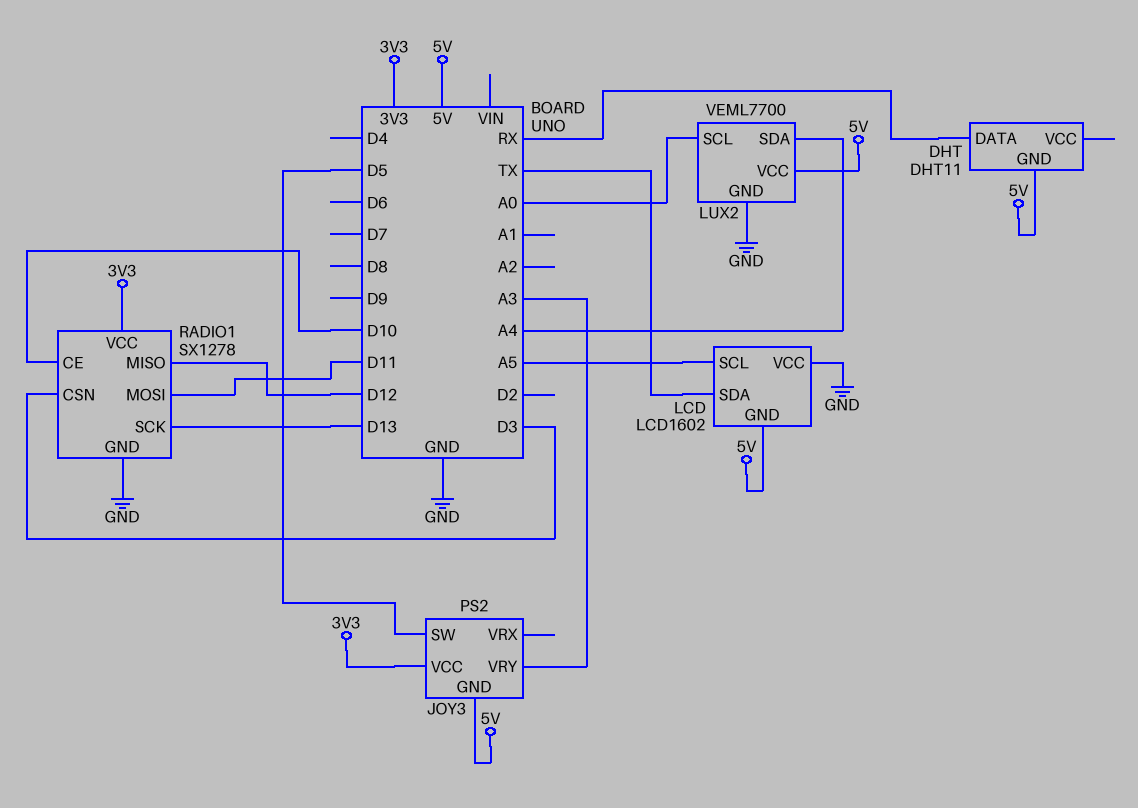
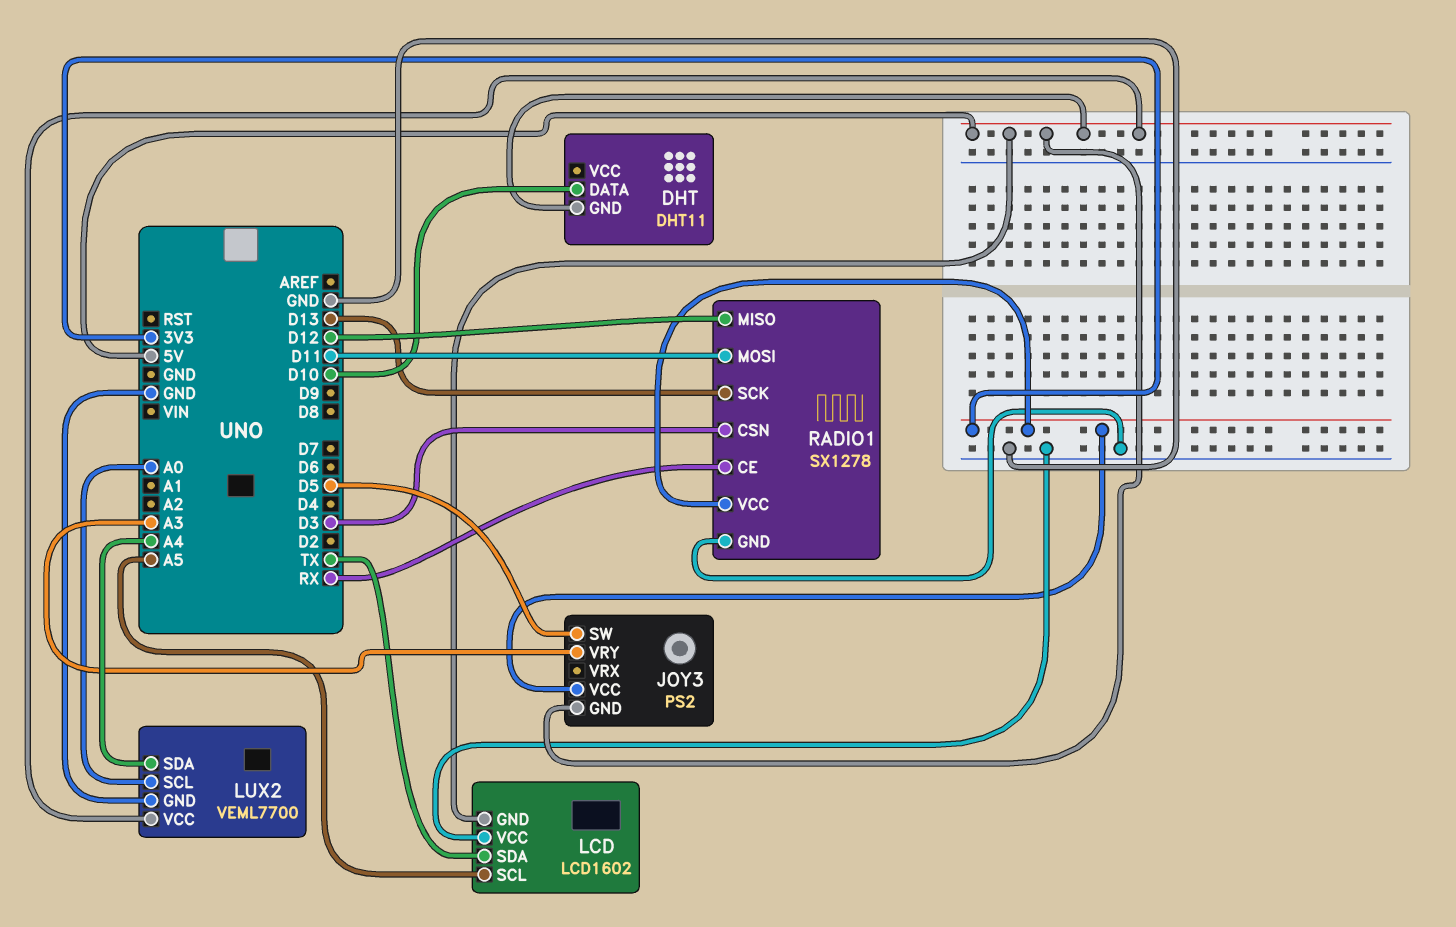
DHT pin DATA: RX -> D10
RADIO1 pin CE: D10 -> RX

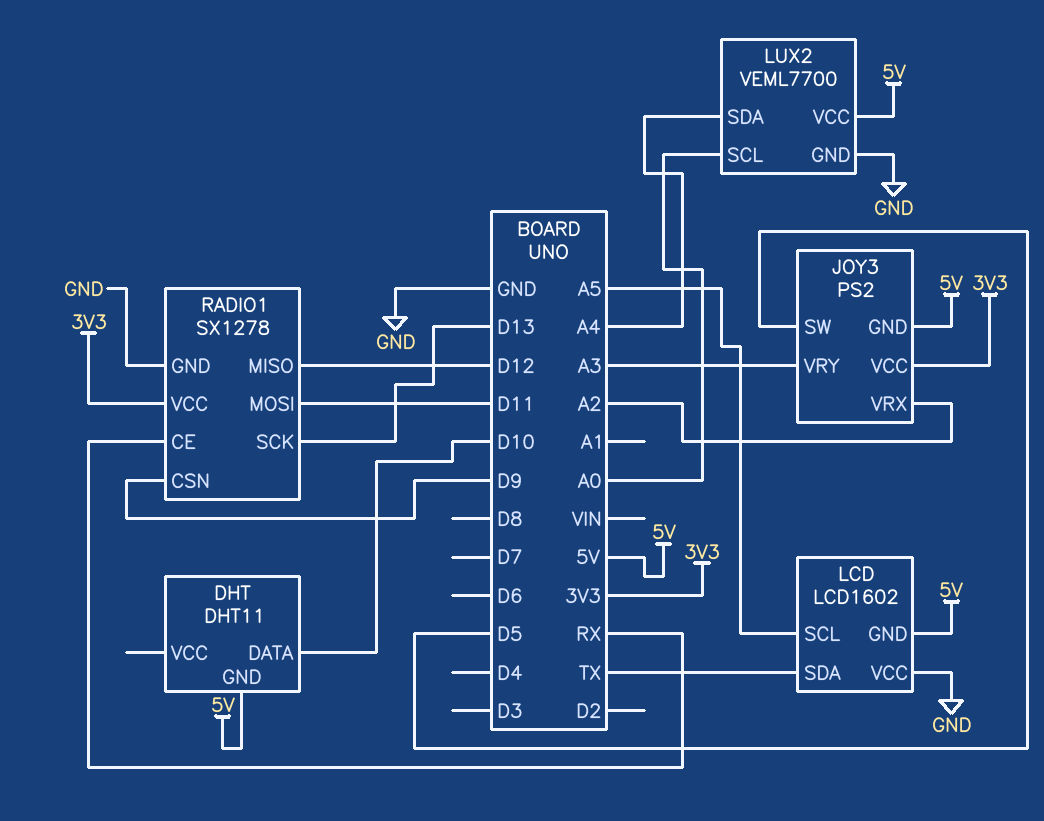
JOY3 pin VRX: none -> A2
RADIO1 pin CSN: D3 -> D9

